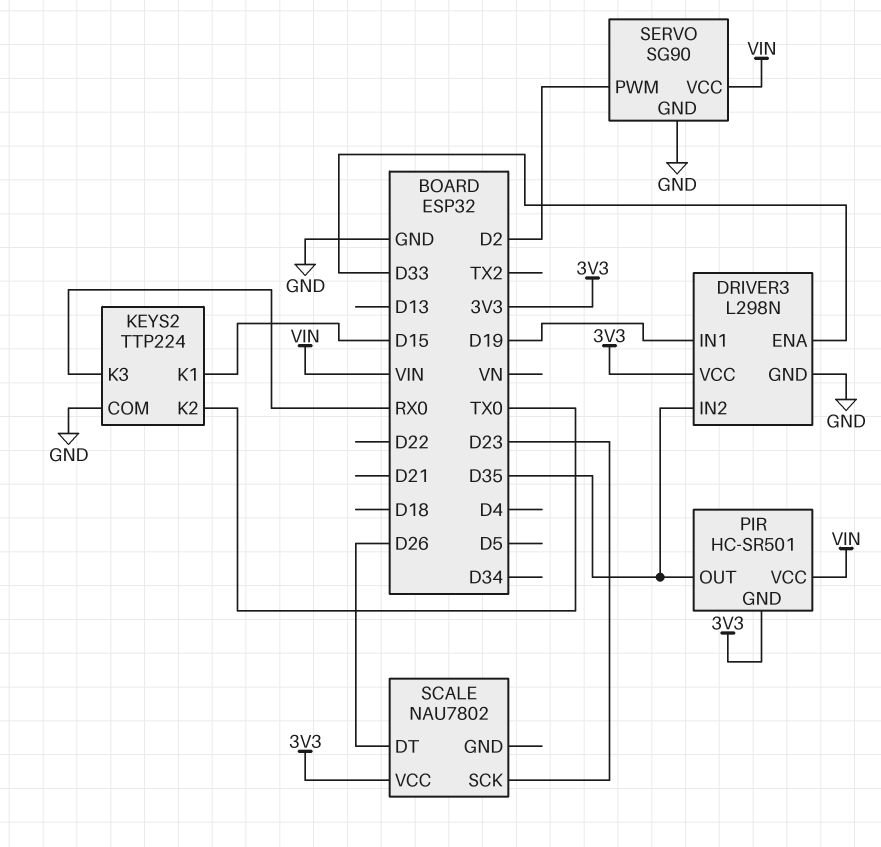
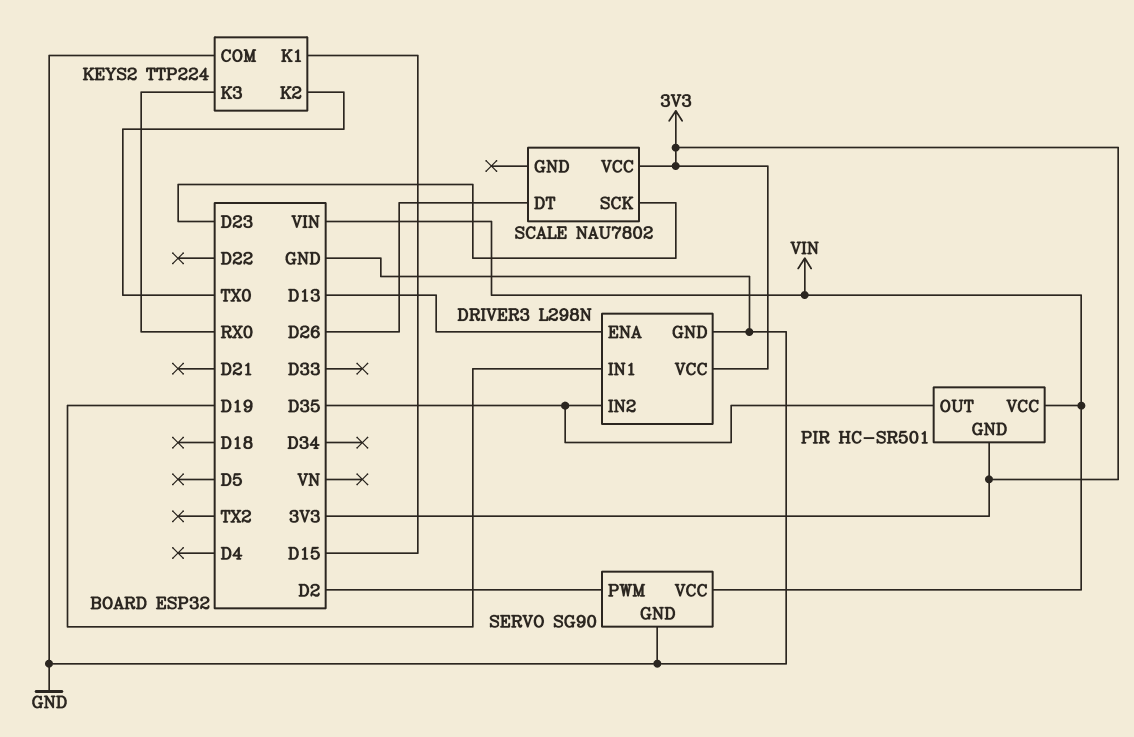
DRIVER3 pin ENA: D33 -> D13

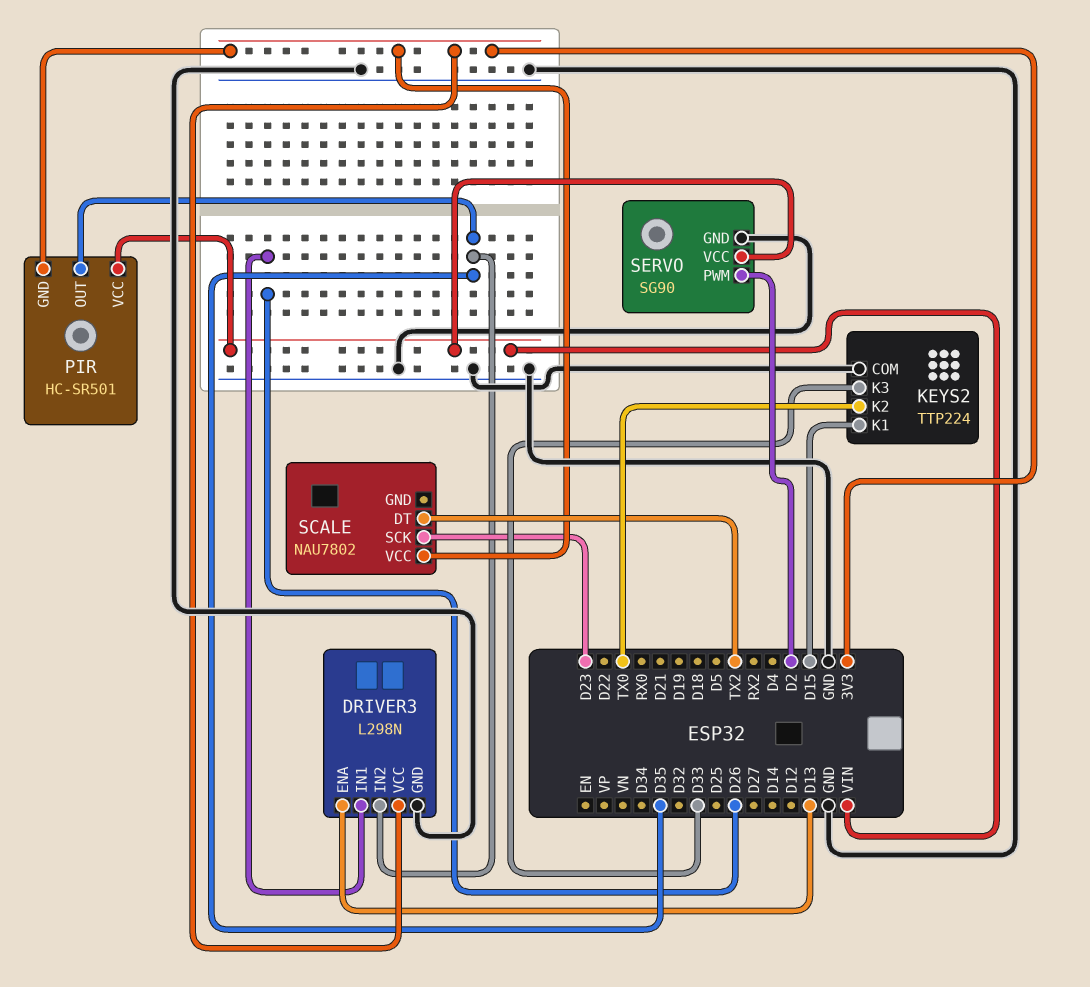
DRIVER3 pin IN1: D19 -> D26
KEYS2 pin K3: RX0 -> D33
SCALE pin DT: D26 -> TX2

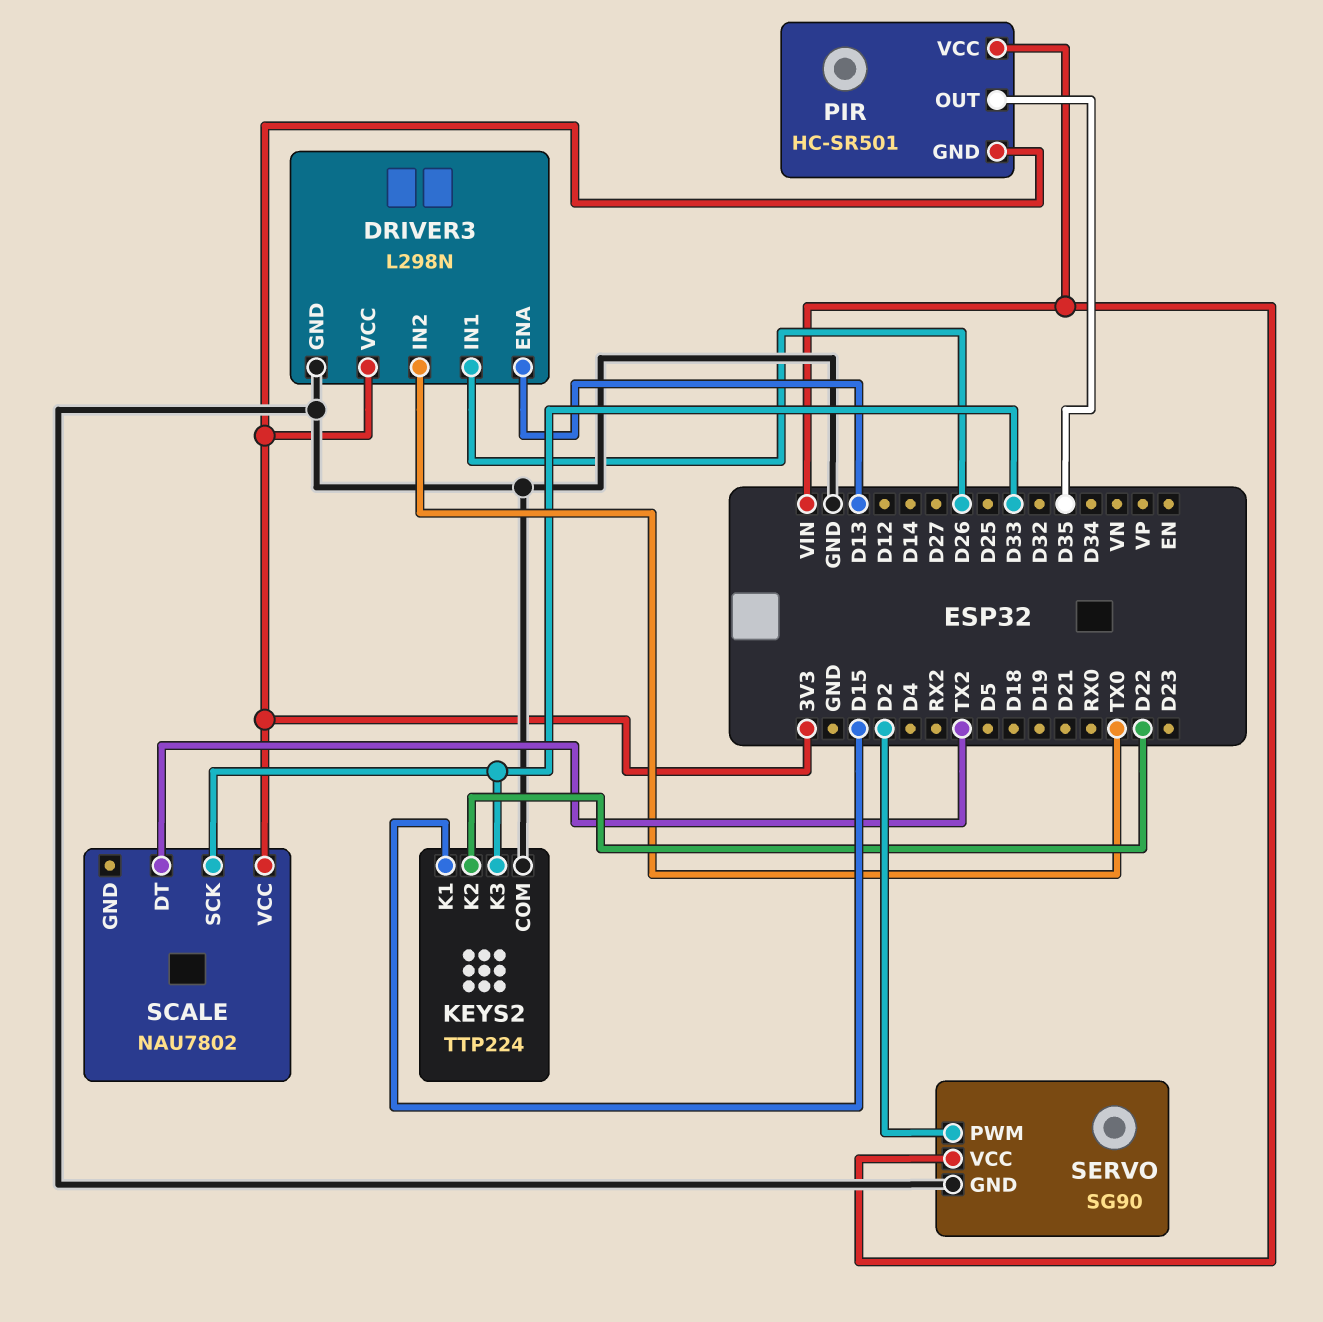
DRIVER3 pin IN2: D35 -> TX0
KEYS2 pin K2: TX0 -> D22
SCALE pin SCK: D23 -> D33

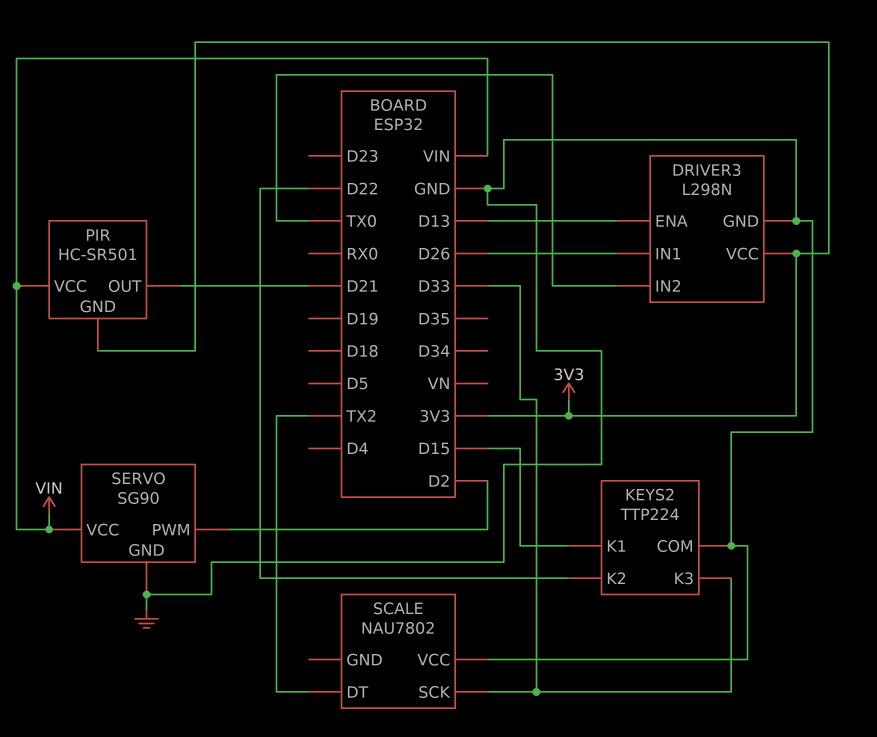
PIR pin OUT: D35 -> D21
SCALE pin VCC: 3V3 -> GND

